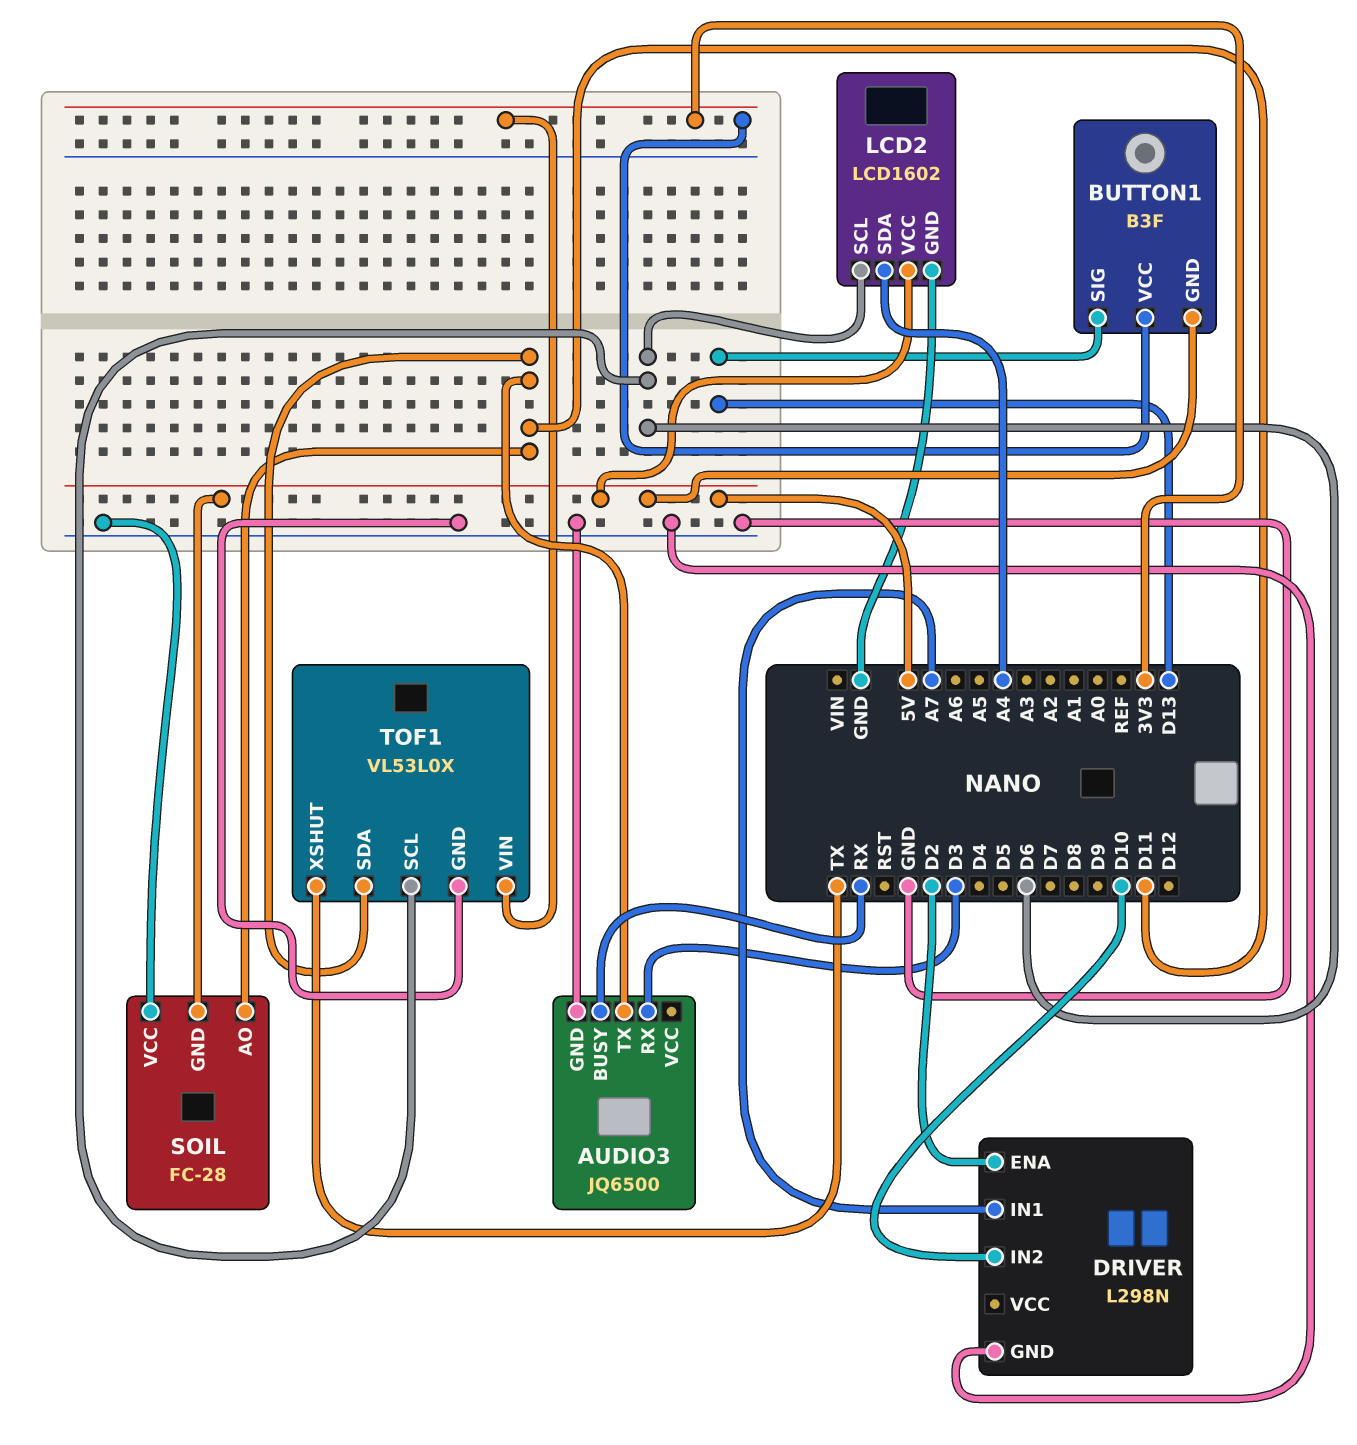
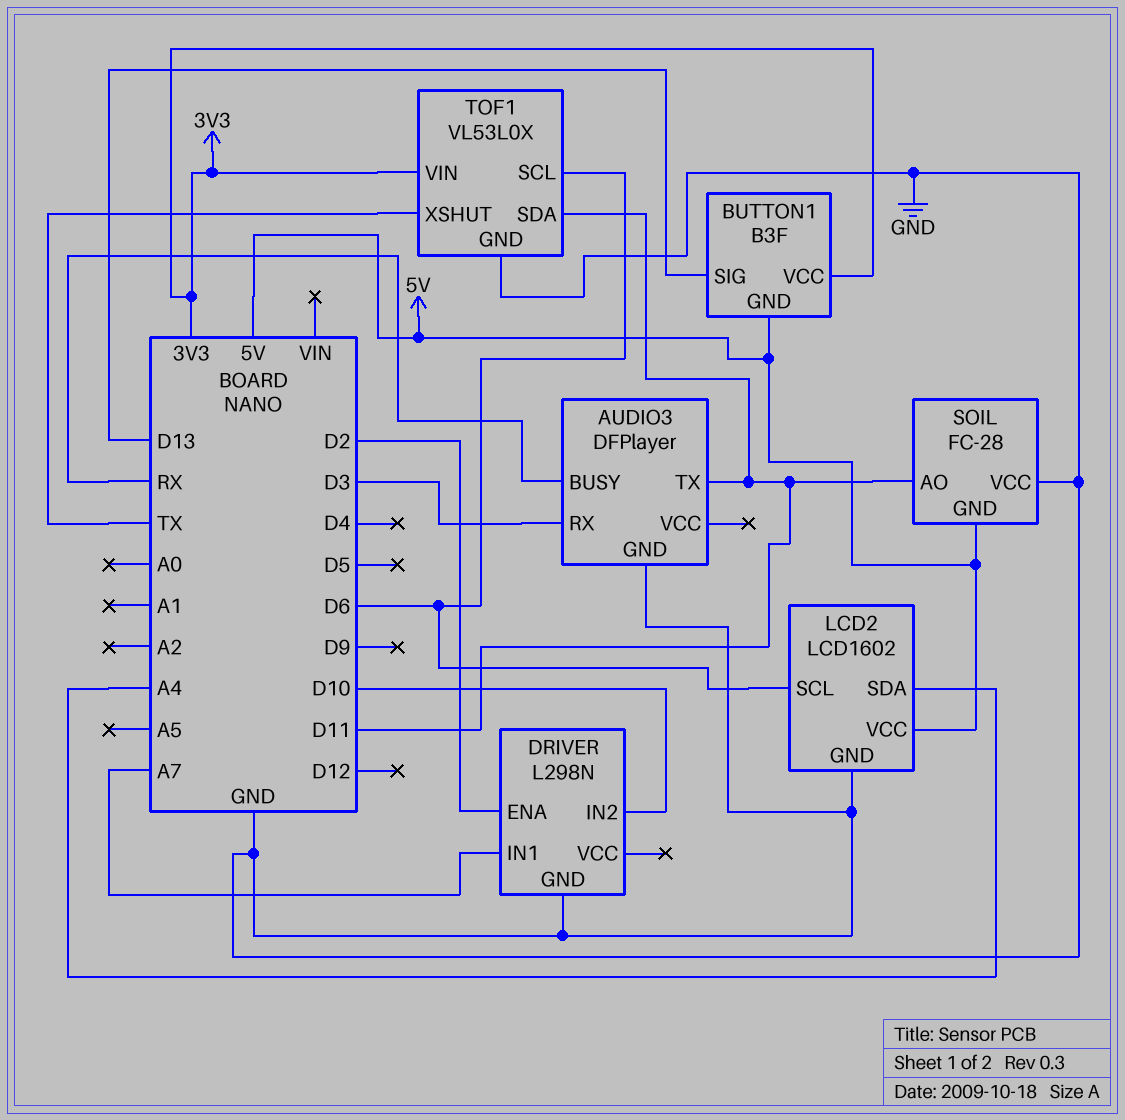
AUDIO3: JQ6500 -> DFPlayer

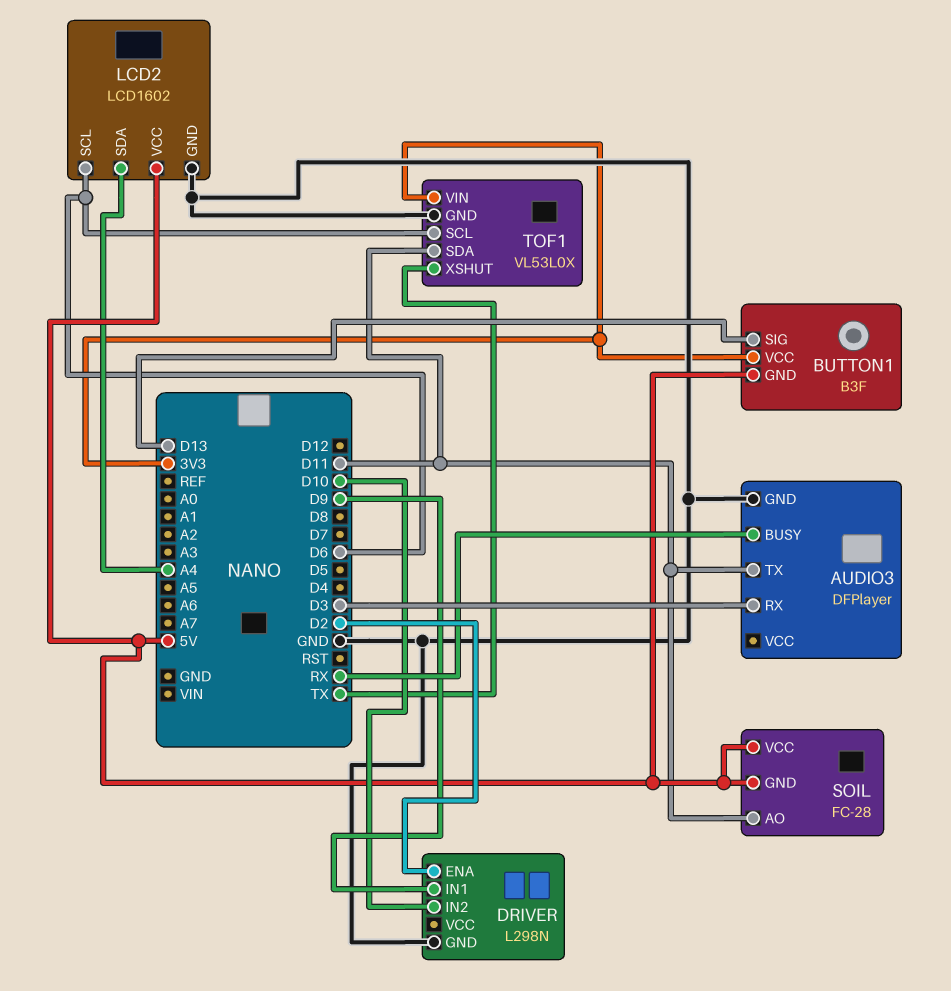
DRIVER pin IN1: A7 -> D9
SOIL pin VCC: GND -> 5V

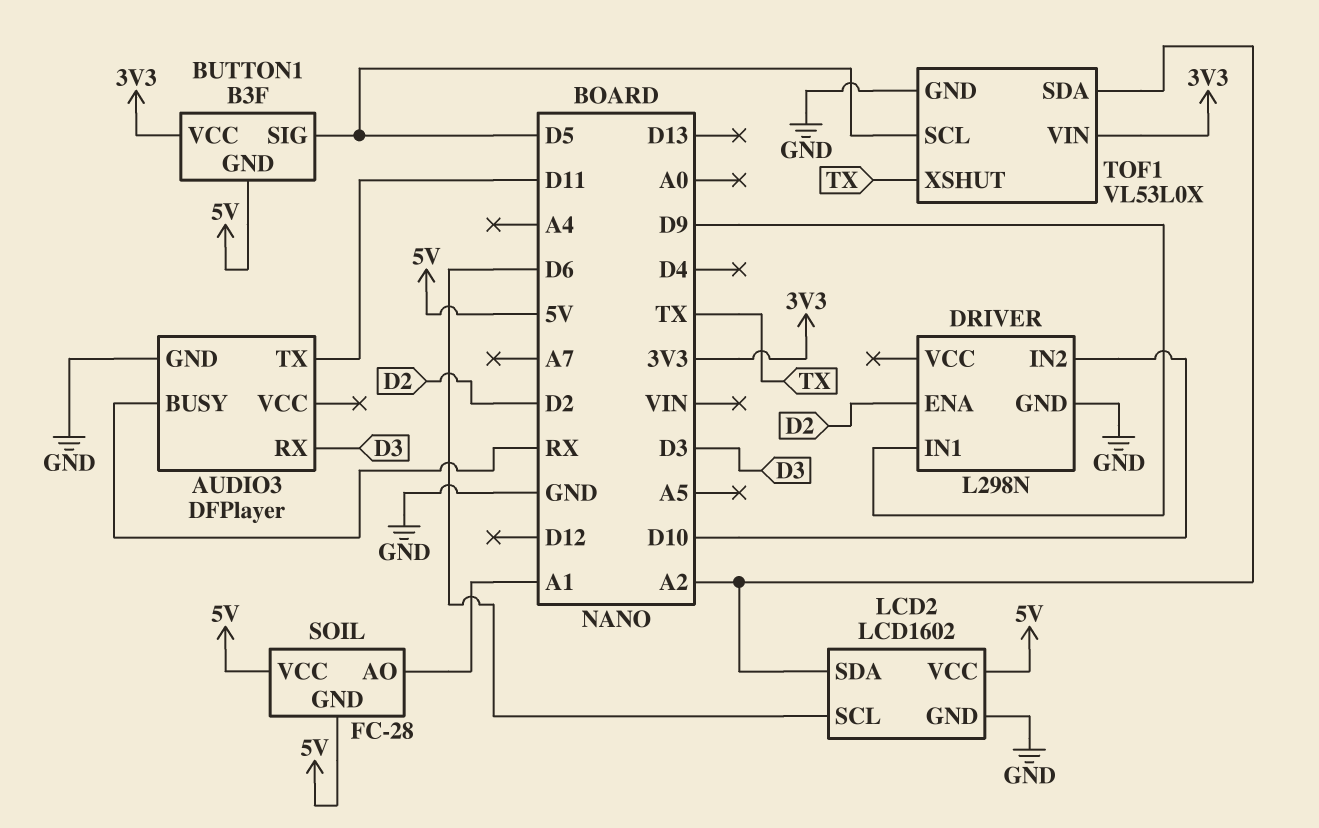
BUTTON1 pin SIG: D13 -> D5
LCD2 pin SDA: A4 -> A2
SOIL pin AO: D11 -> A1
TOF1 pin SCL: D6 -> D5
TOF1 pin SDA: D11 -> A2

